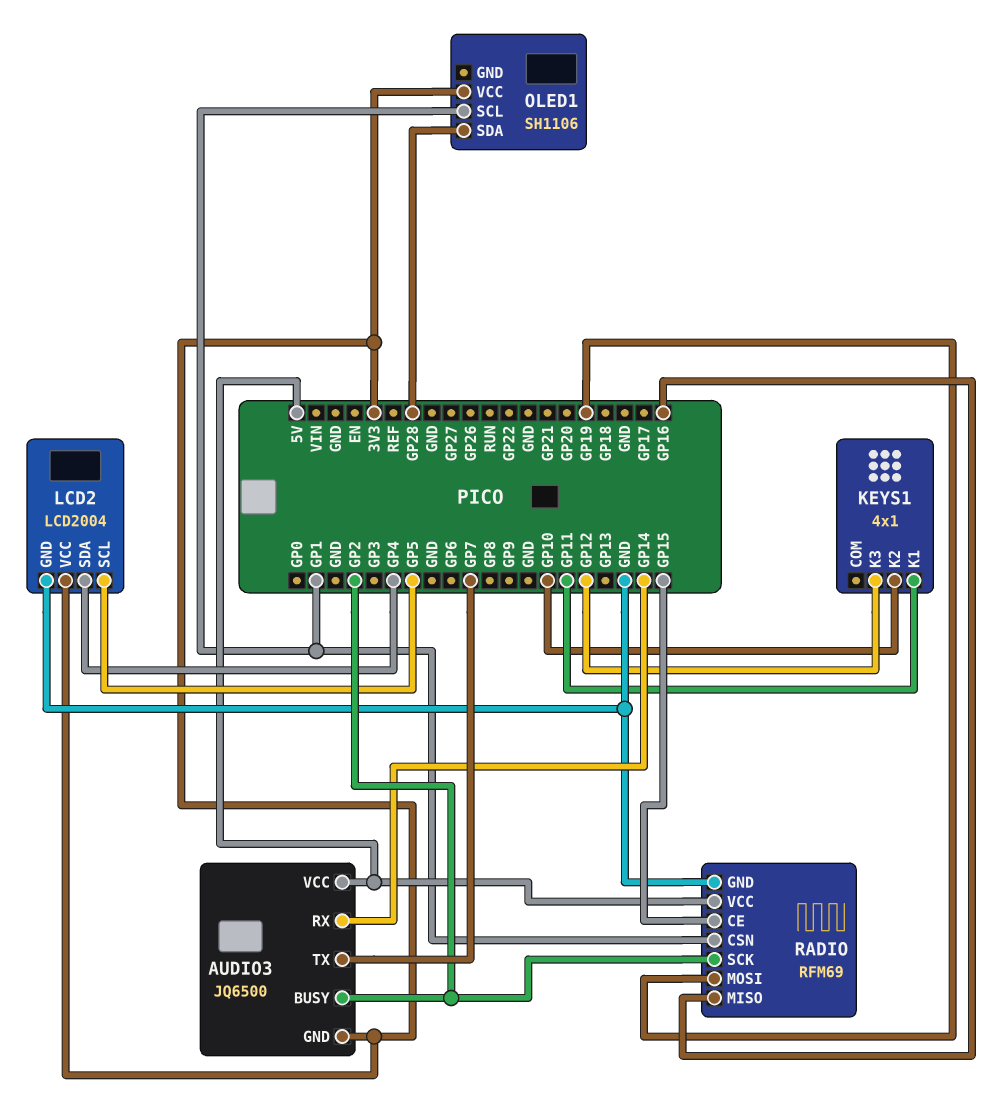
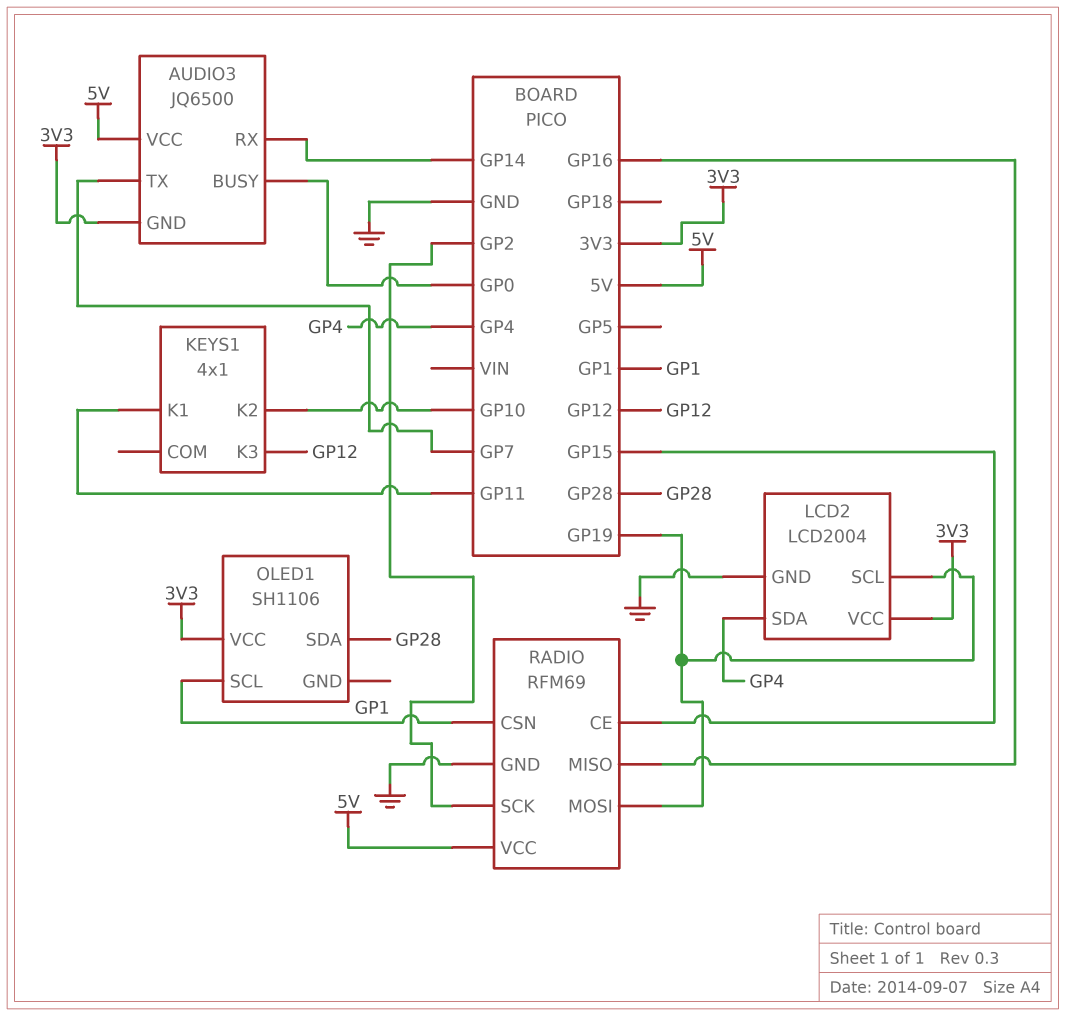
AUDIO3 pin BUSY: GP2 -> GP0
LCD2 pin SCL: GP5 -> GP19

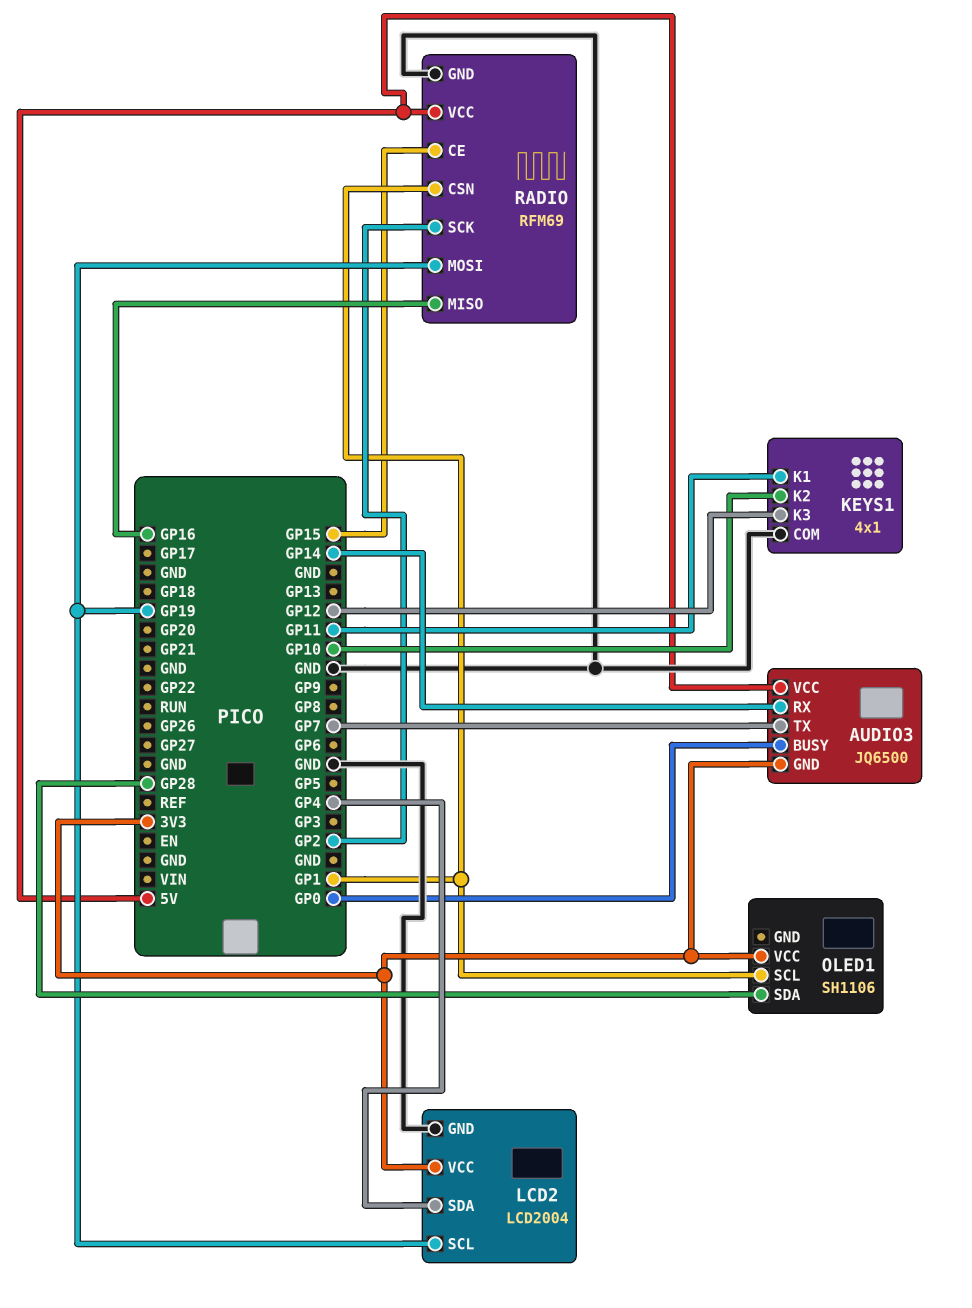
KEYS1 pin COM: none -> GND

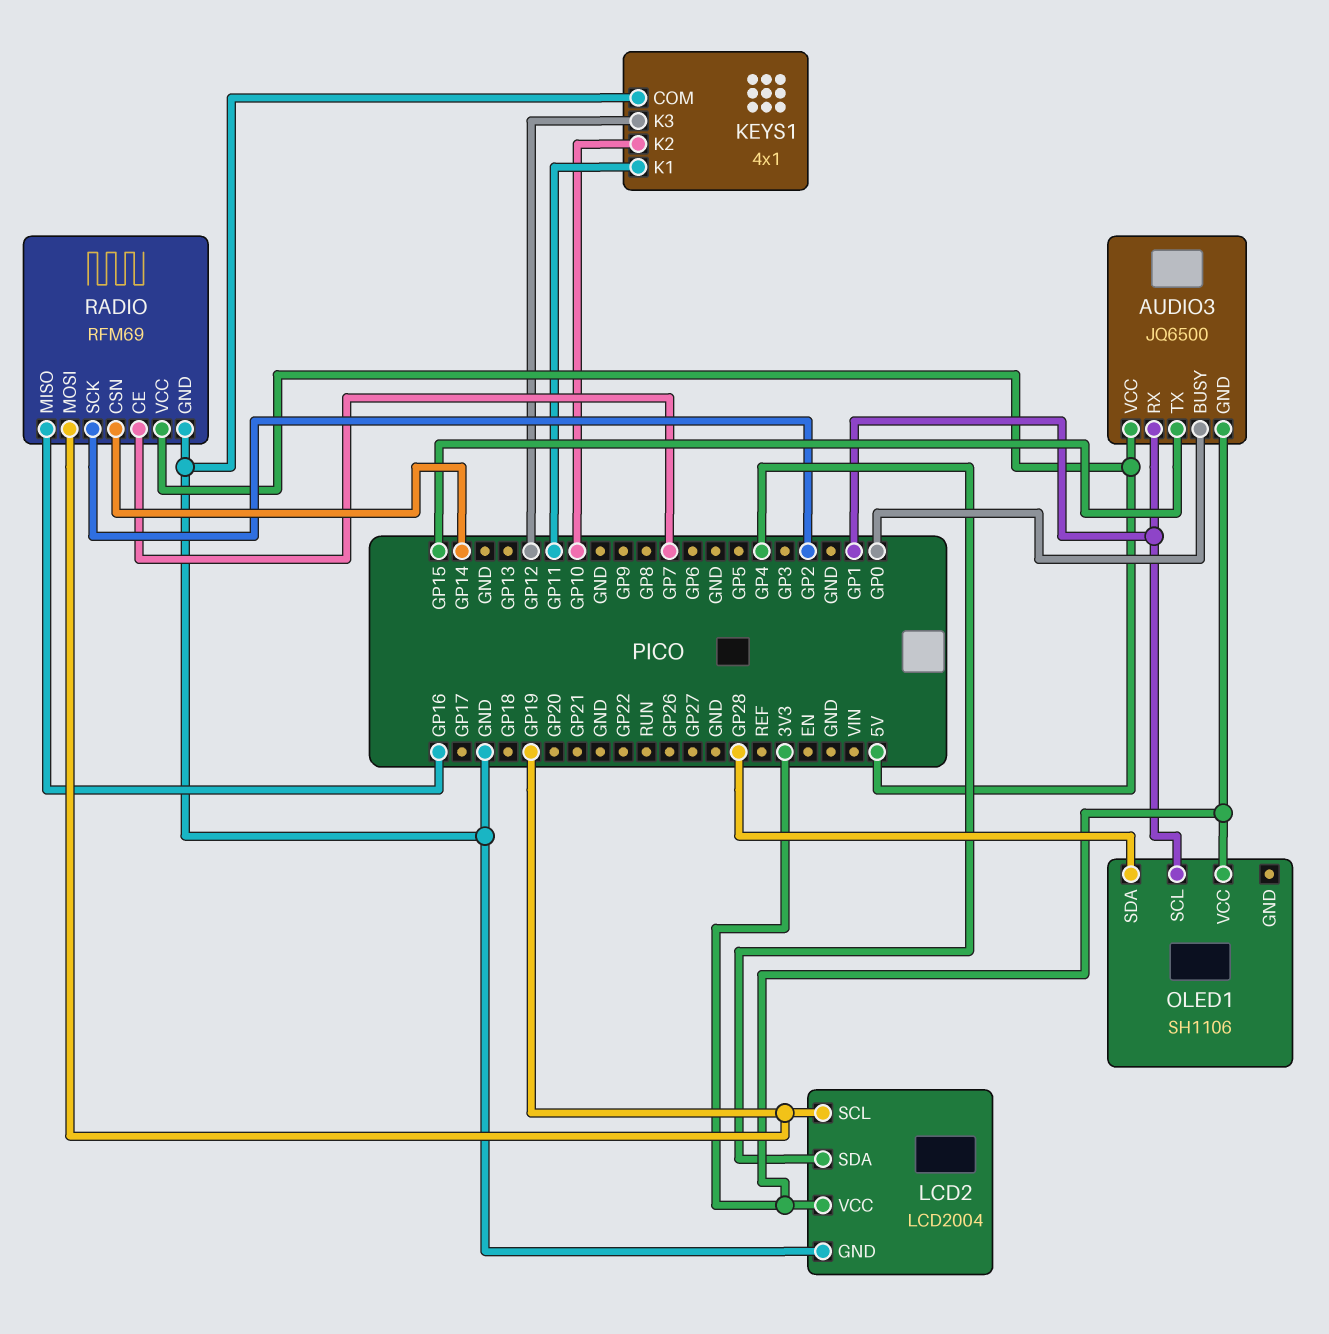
AUDIO3 pin RX: GP14 -> GP1
AUDIO3 pin TX: GP7 -> GP15
RADIO pin CE: GP15 -> GP7
RADIO pin CSN: GP1 -> GP14

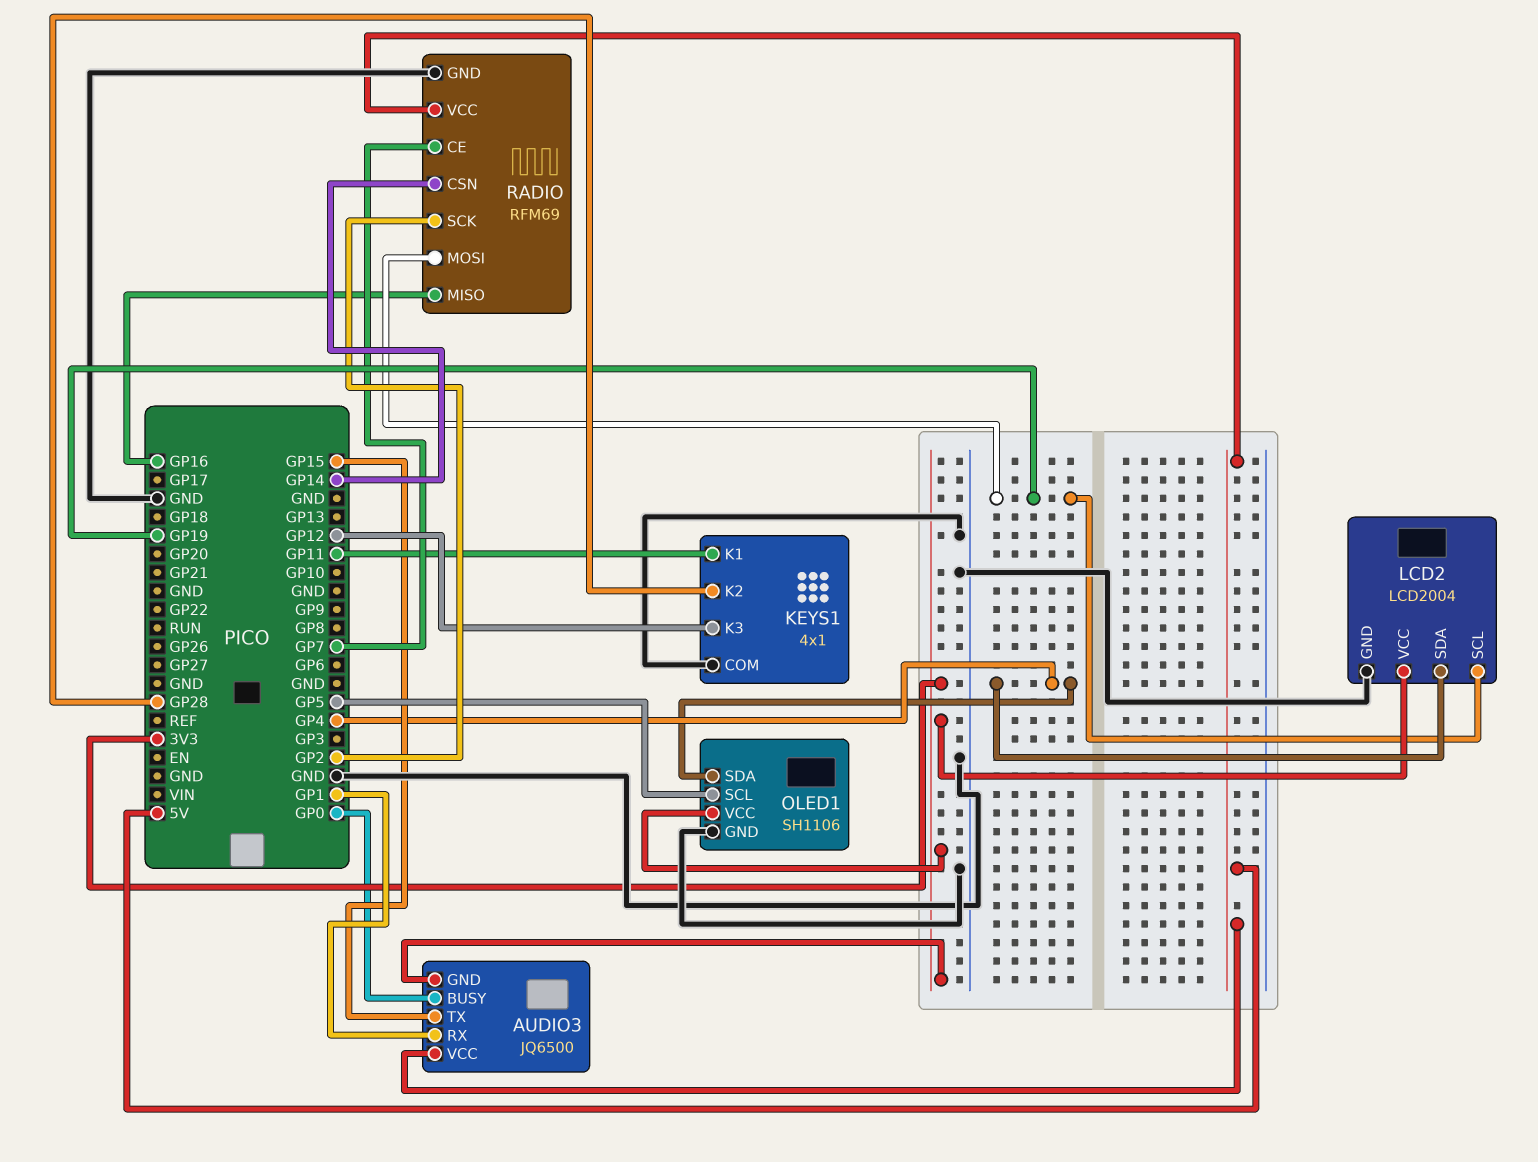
KEYS1 pin K2: GP10 -> GP28
OLED1 pin GND: none -> GND
OLED1 pin SCL: GP1 -> GP5
OLED1 pin SDA: GP28 -> GP4

